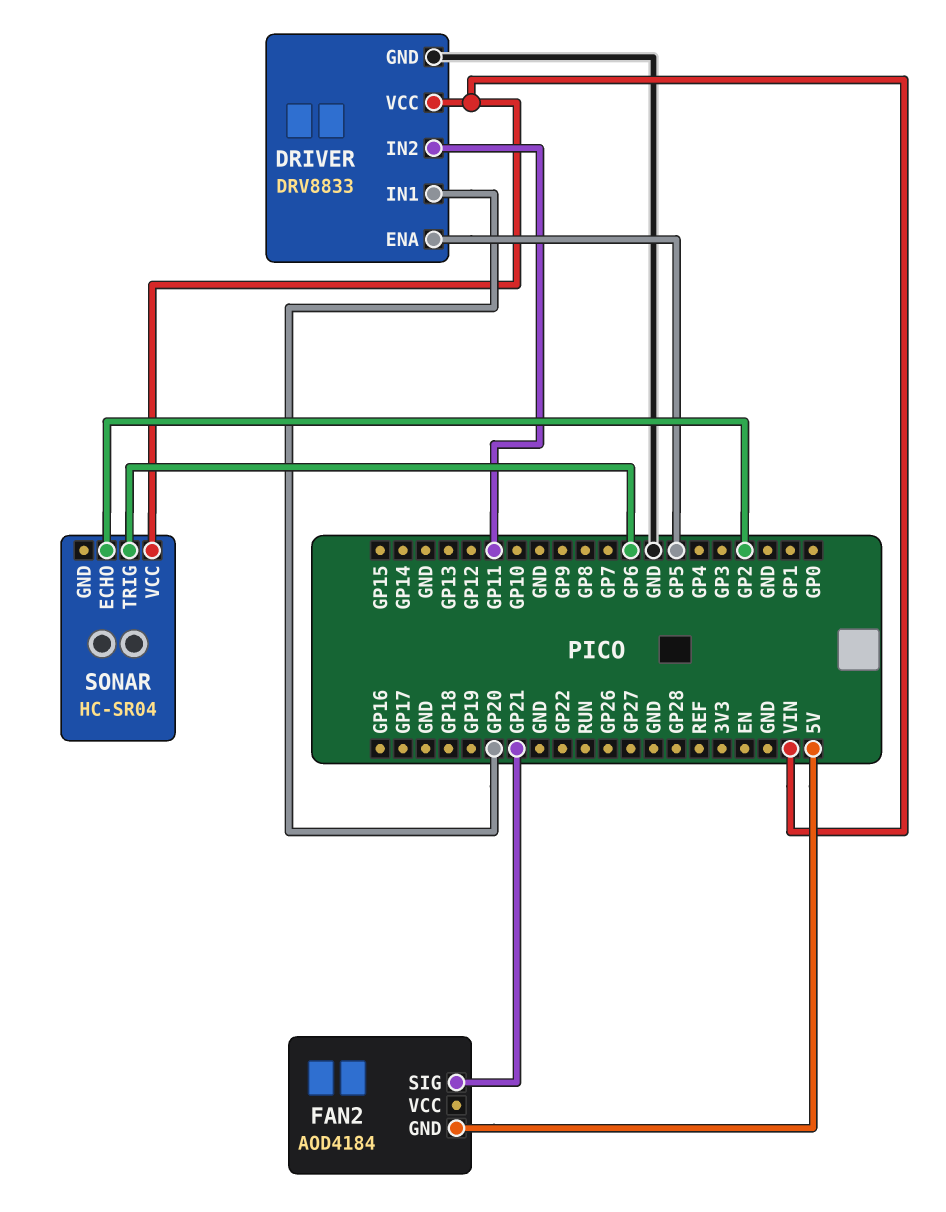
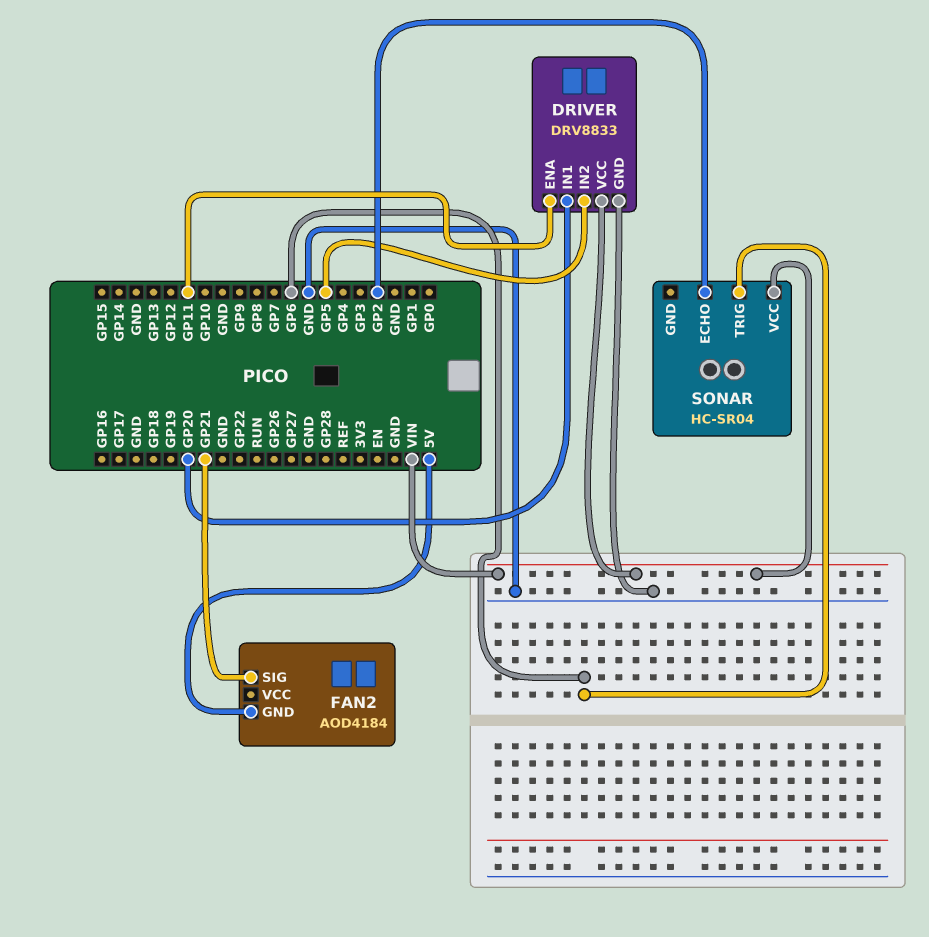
DRIVER pin ENA: GP5 -> GP11
DRIVER pin IN2: GP11 -> GP5

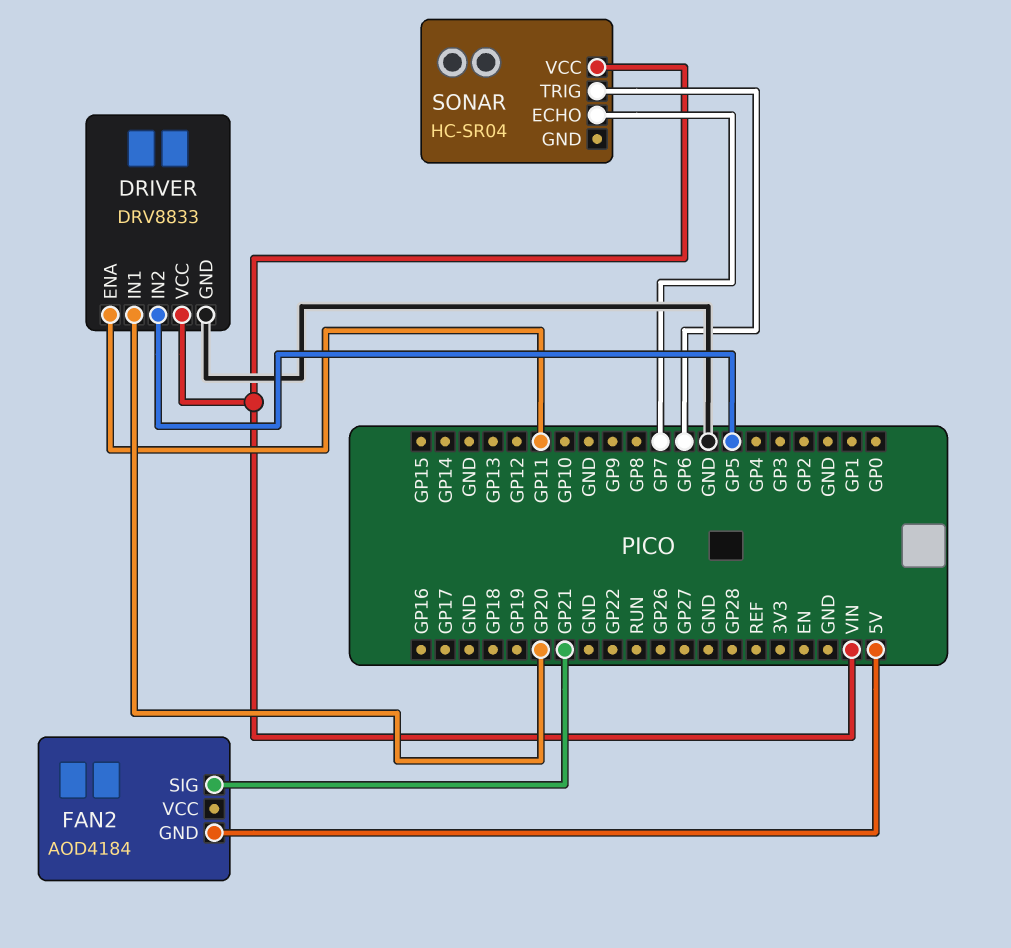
SONAR pin ECHO: GP2 -> GP7

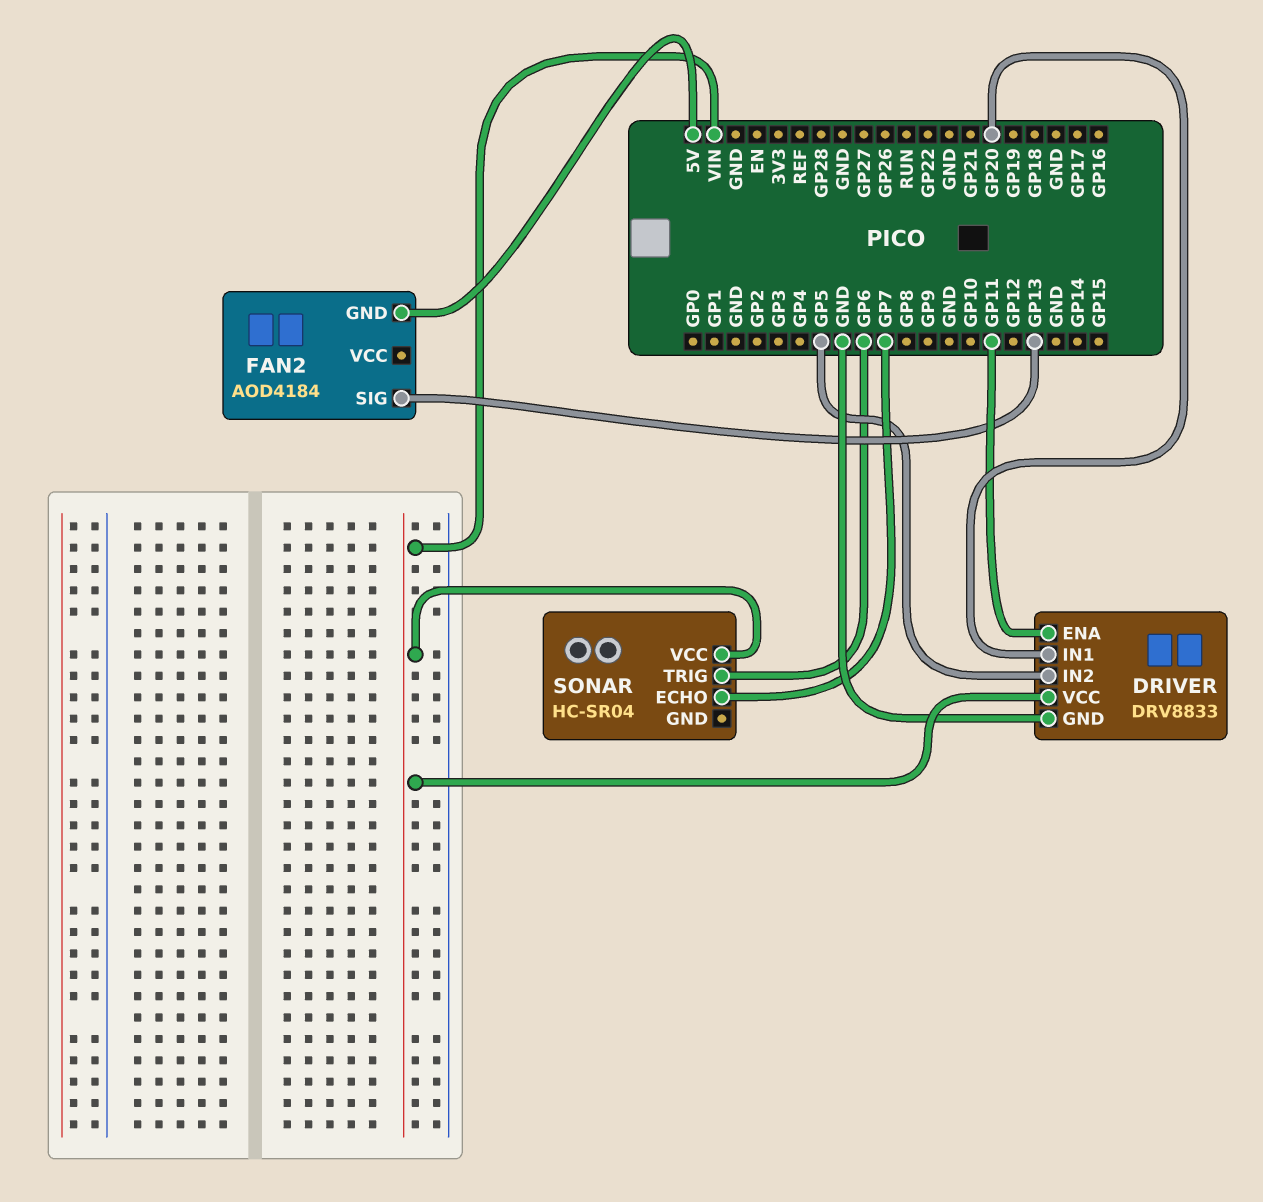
FAN2 pin SIG: GP21 -> GP13

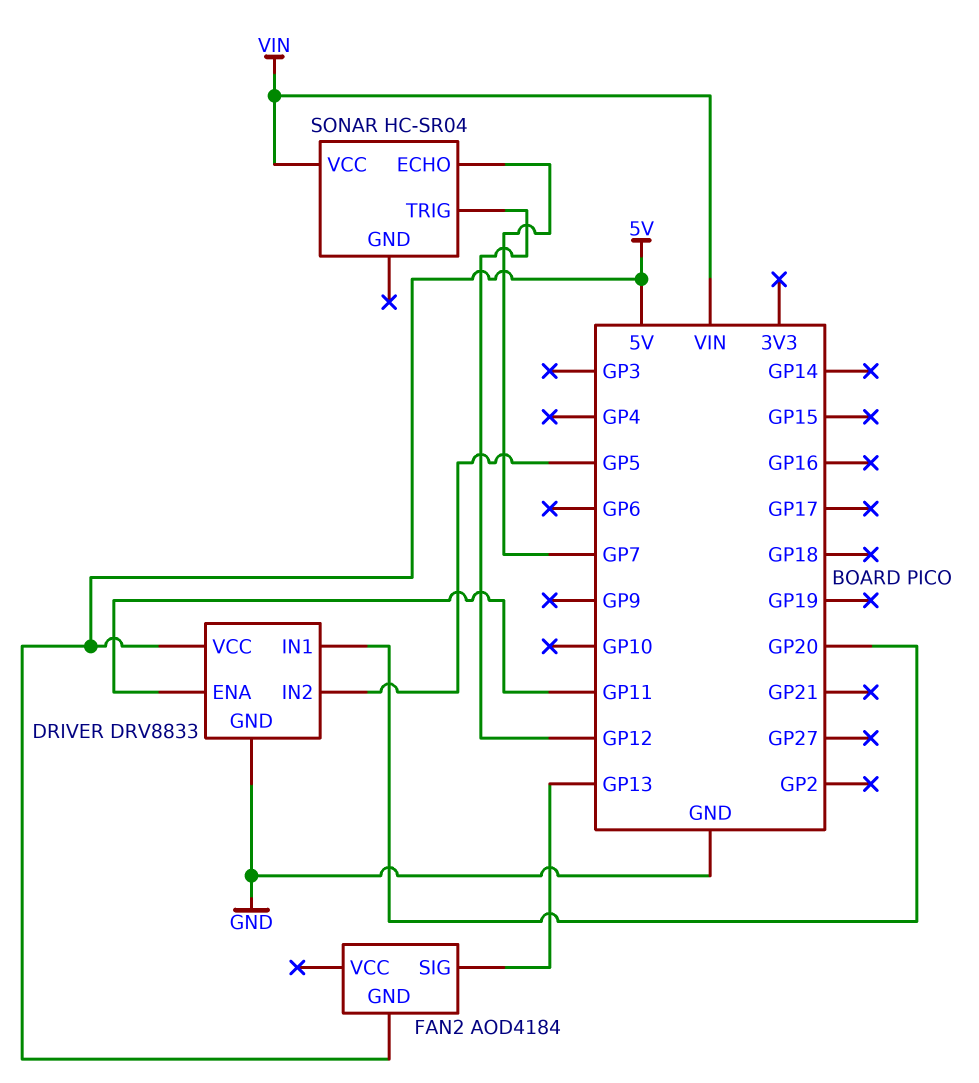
DRIVER pin VCC: VIN -> 5V
SONAR pin TRIG: GP6 -> GP12

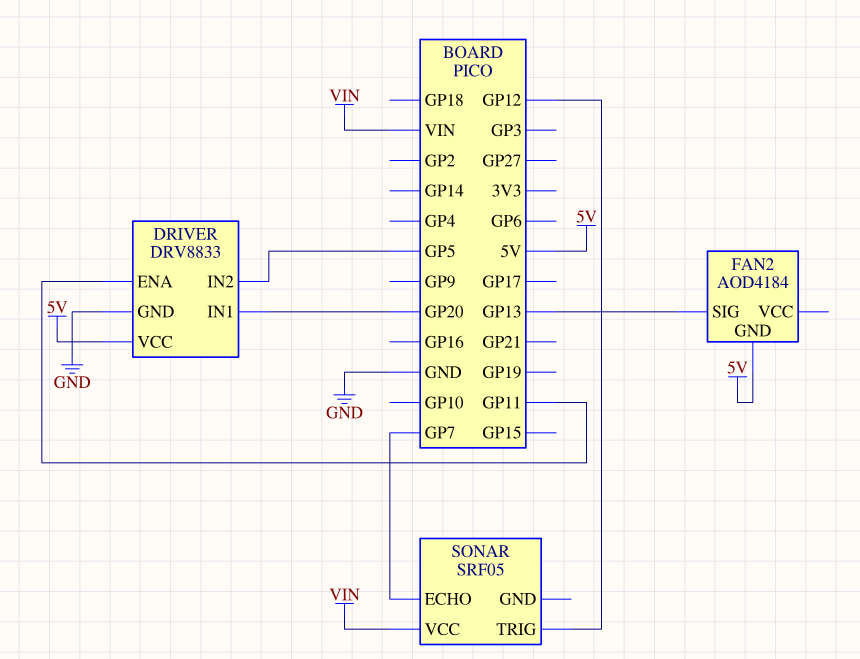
SONAR: HC-SR04 -> SRF05

